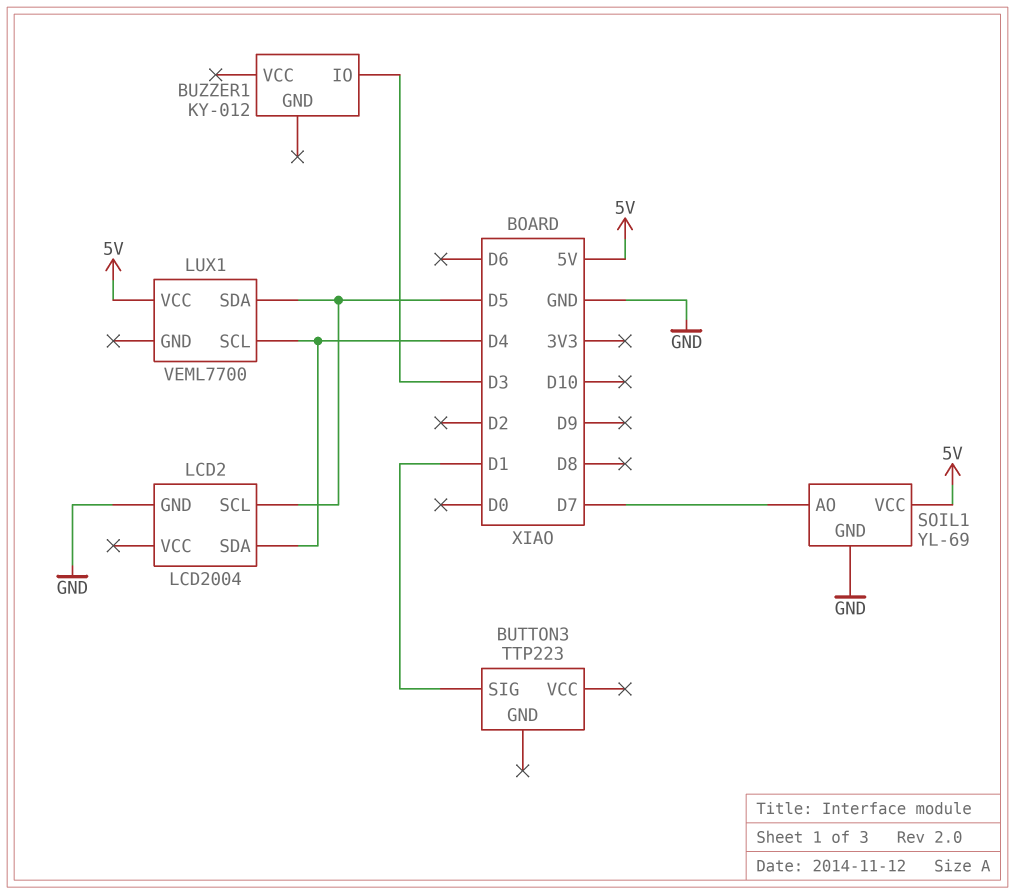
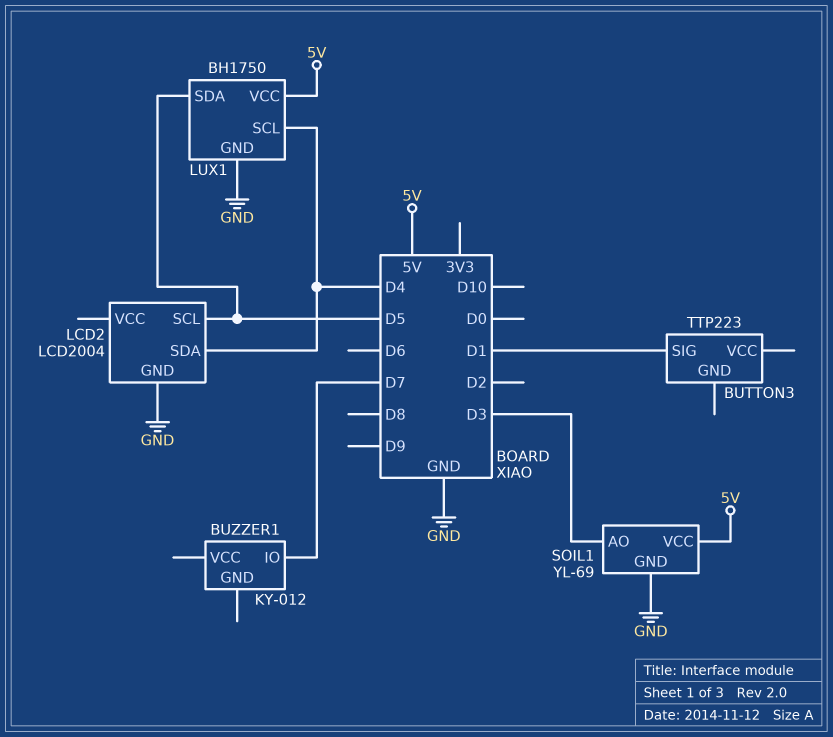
BUZZER1 pin IO: D3 -> D7
LUX1: VEML7700 -> BH1750
LUX1 pin GND: none -> GND
SOIL1 pin AO: D7 -> D3

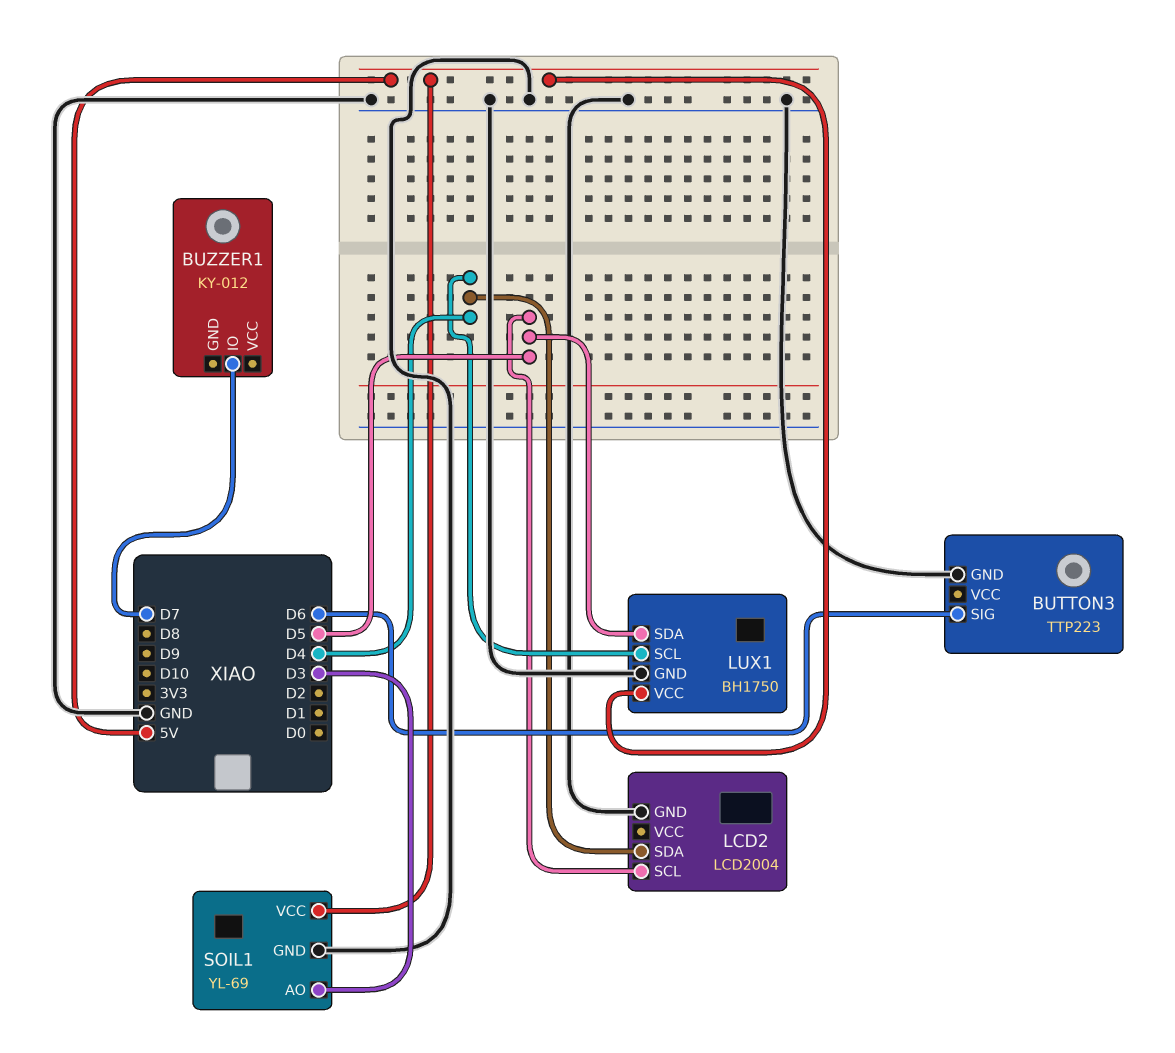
BUTTON3 pin GND: none -> GND
BUTTON3 pin SIG: D1 -> D6

